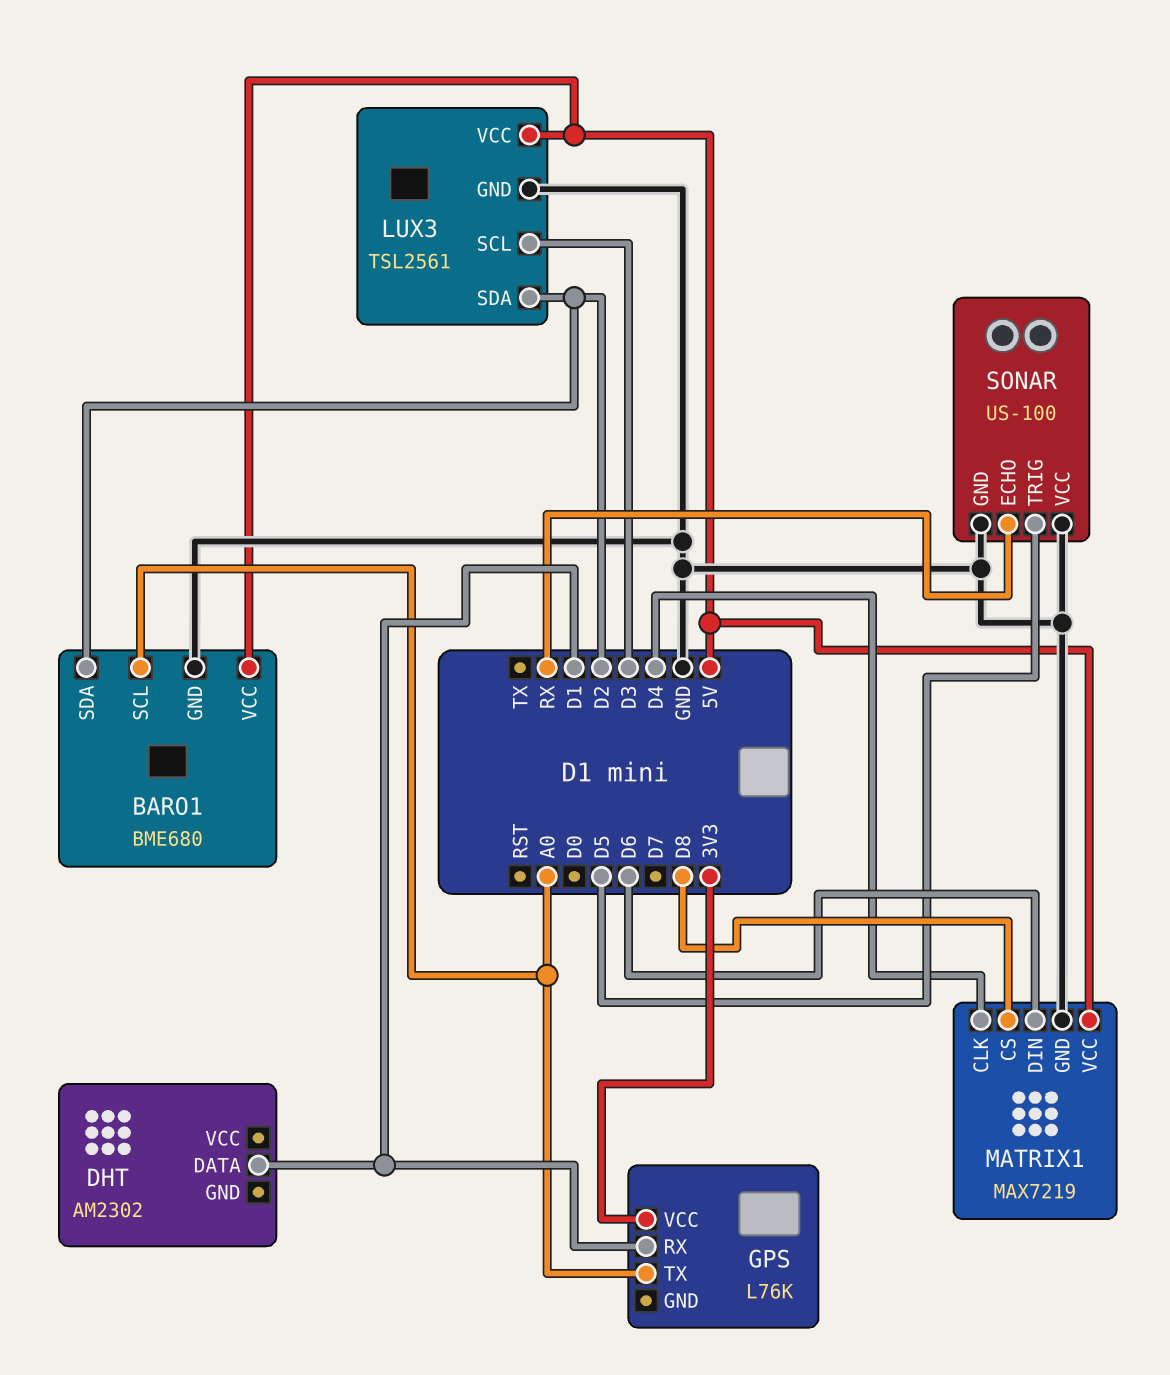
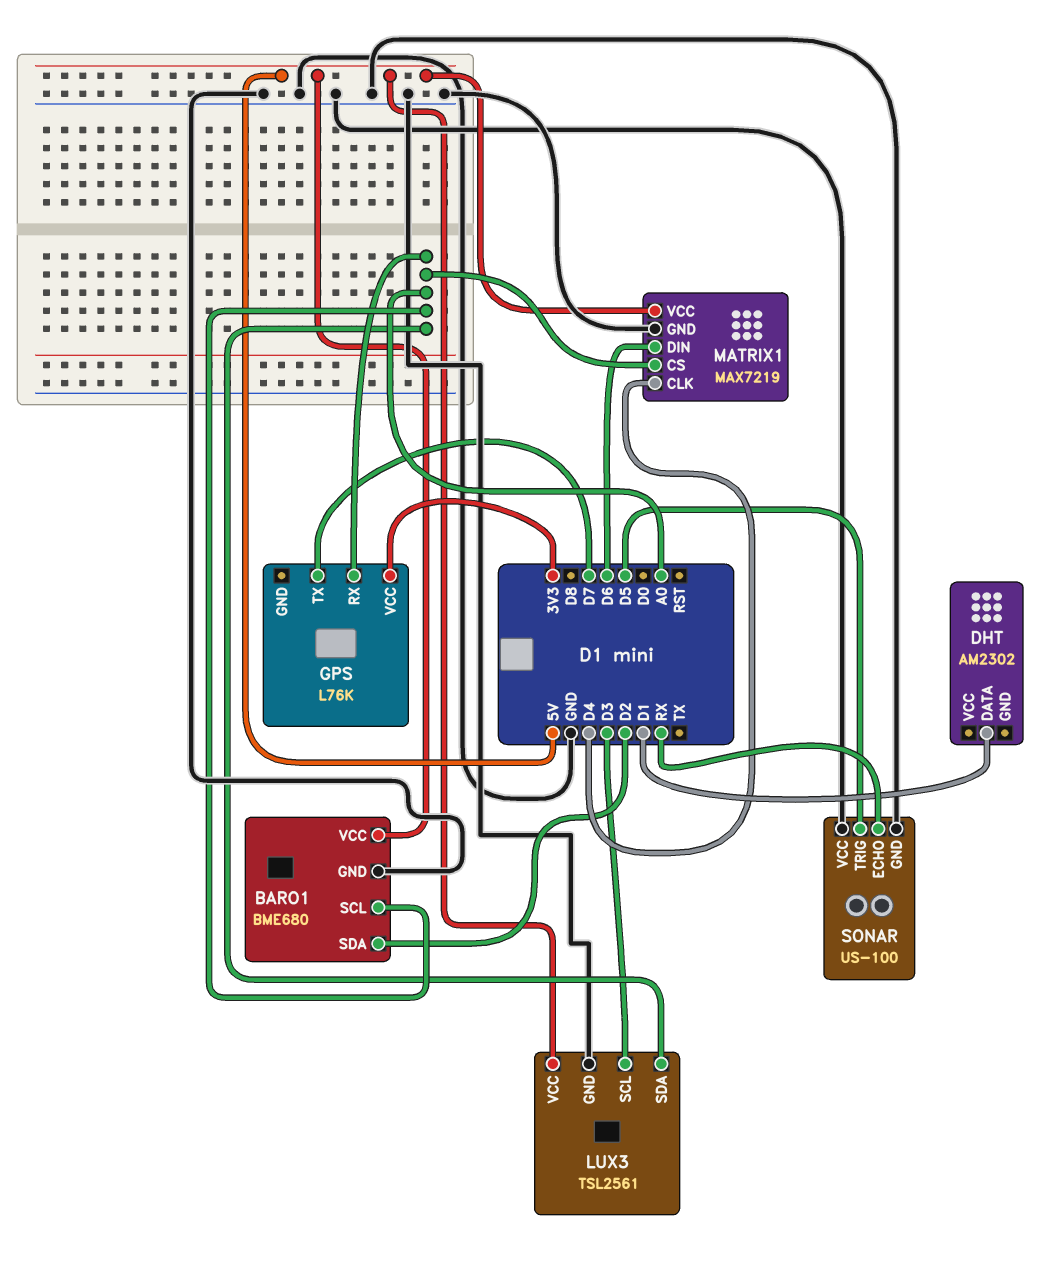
GPS pin RX: D1 -> A0
GPS pin TX: A0 -> D7
LUX3 pin SDA: D2 -> A0
MATRIX1 pin CS: D8 -> A0

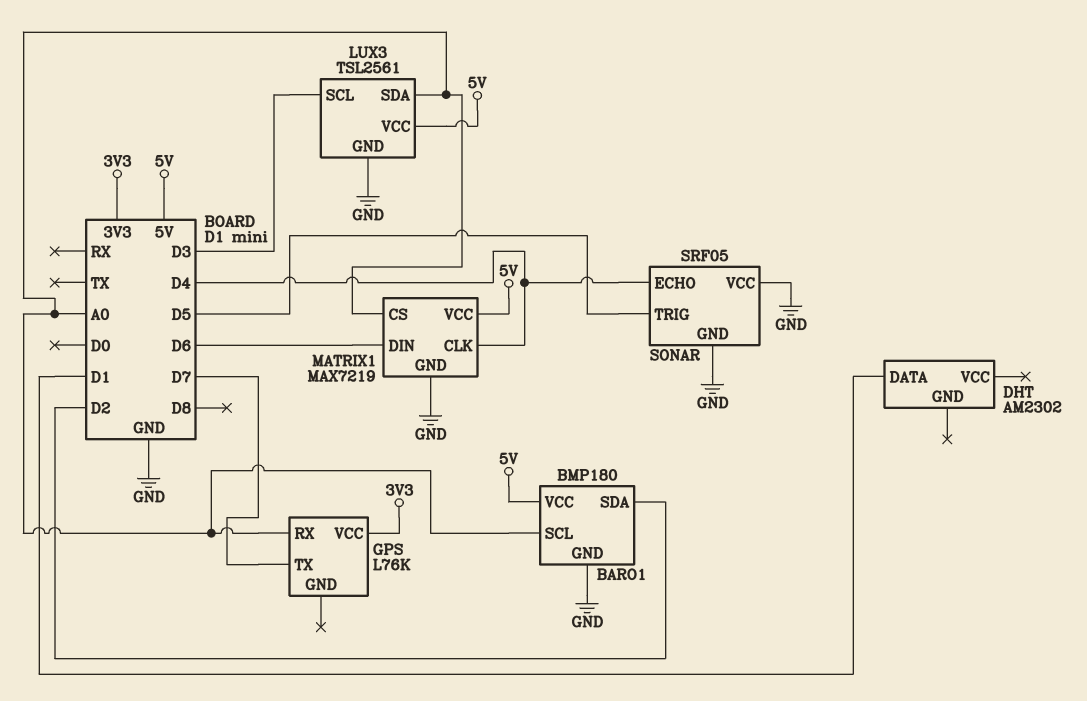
BARO1: BME680 -> BMP180
SONAR: US-100 -> SRF05
SONAR pin ECHO: RX -> D4

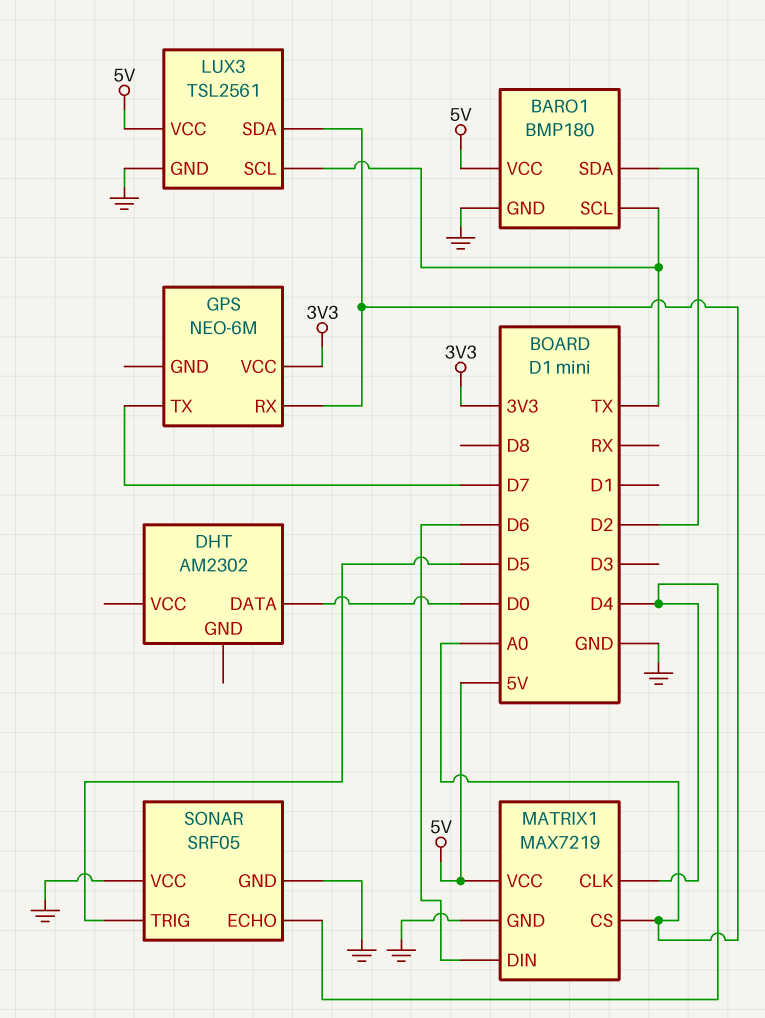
BARO1 pin SCL: A0 -> TX
DHT pin DATA: D1 -> D0
GPS: L76K -> NEO-6M
LUX3 pin SCL: D3 -> TX

